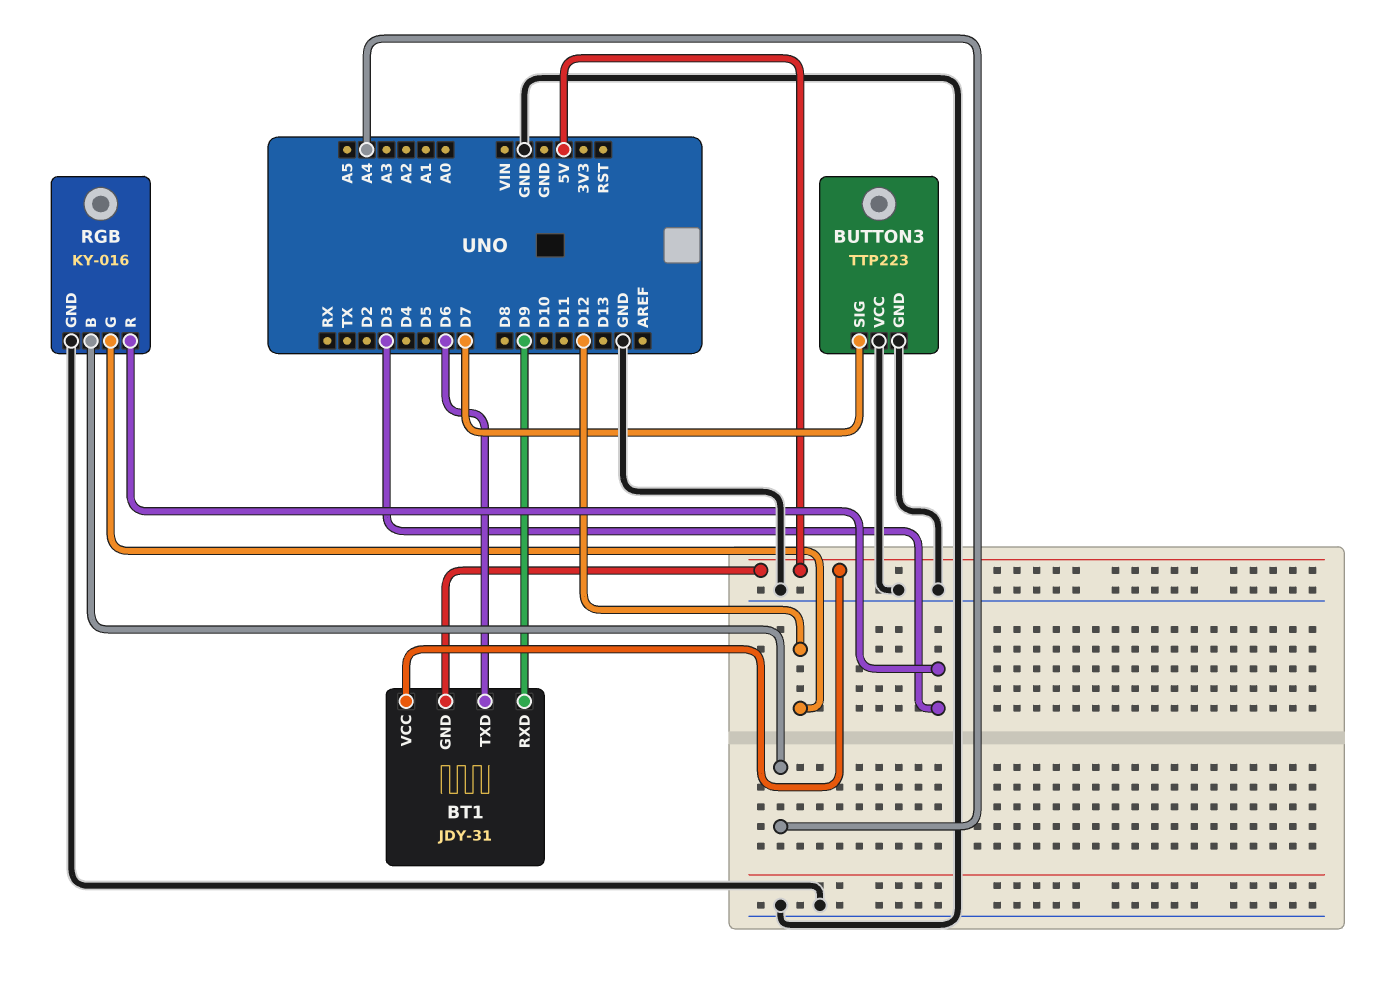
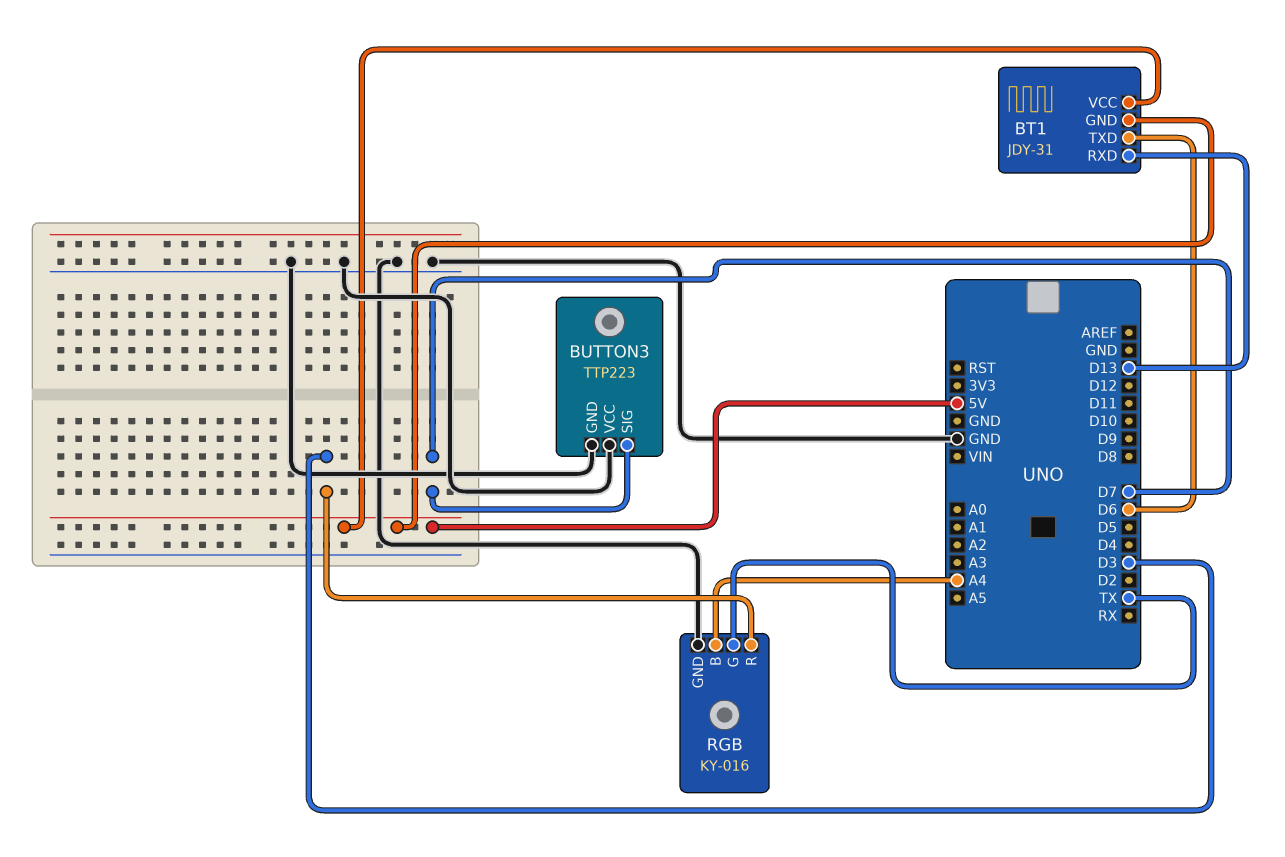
BT1 pin RXD: D9 -> D13
RGB pin G: D12 -> TX

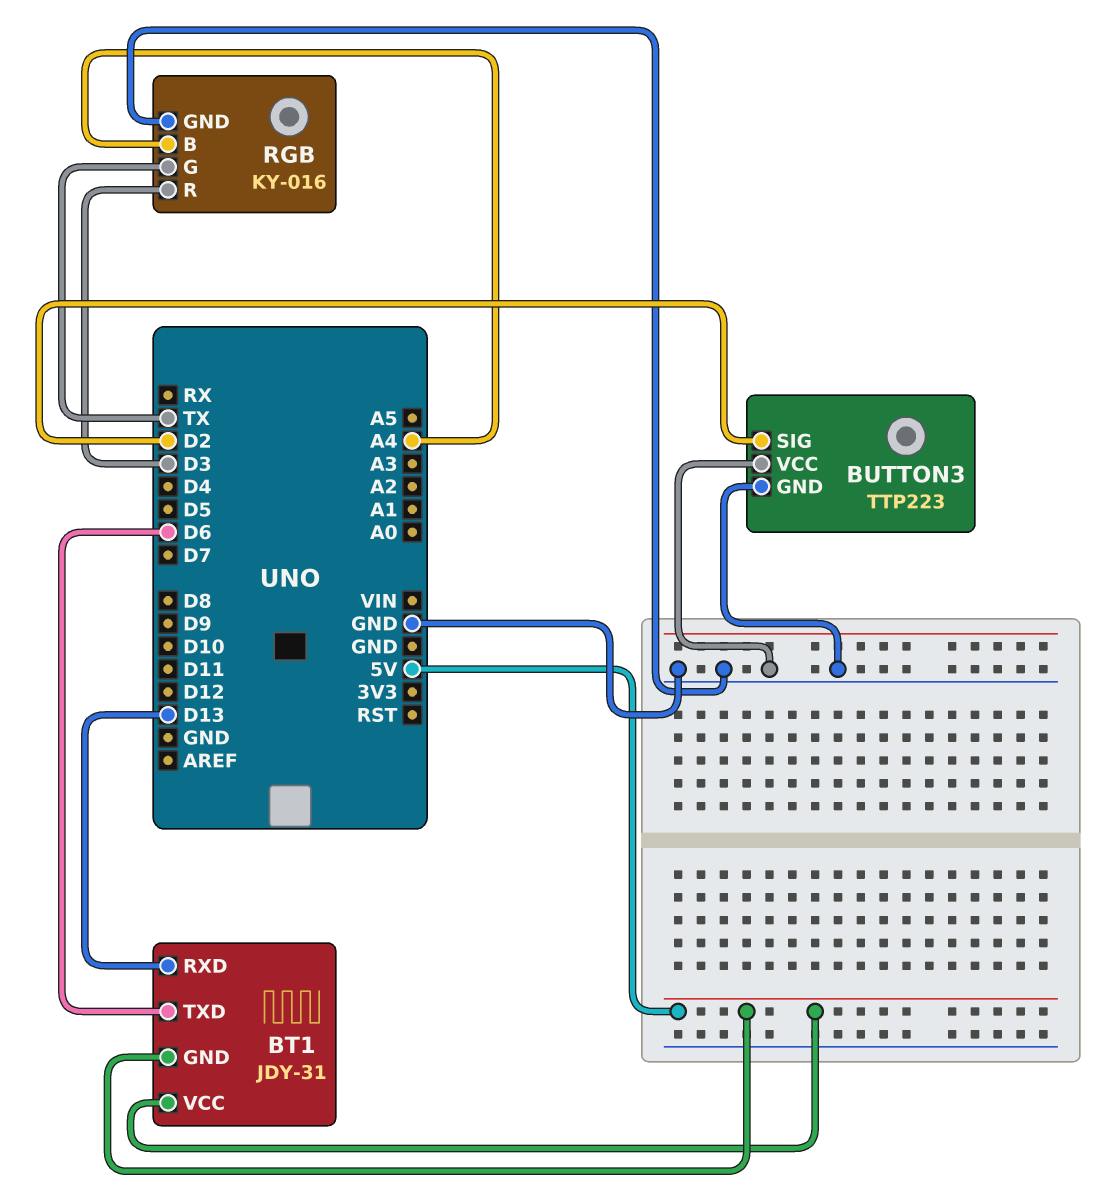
BUTTON3 pin SIG: D7 -> D2

